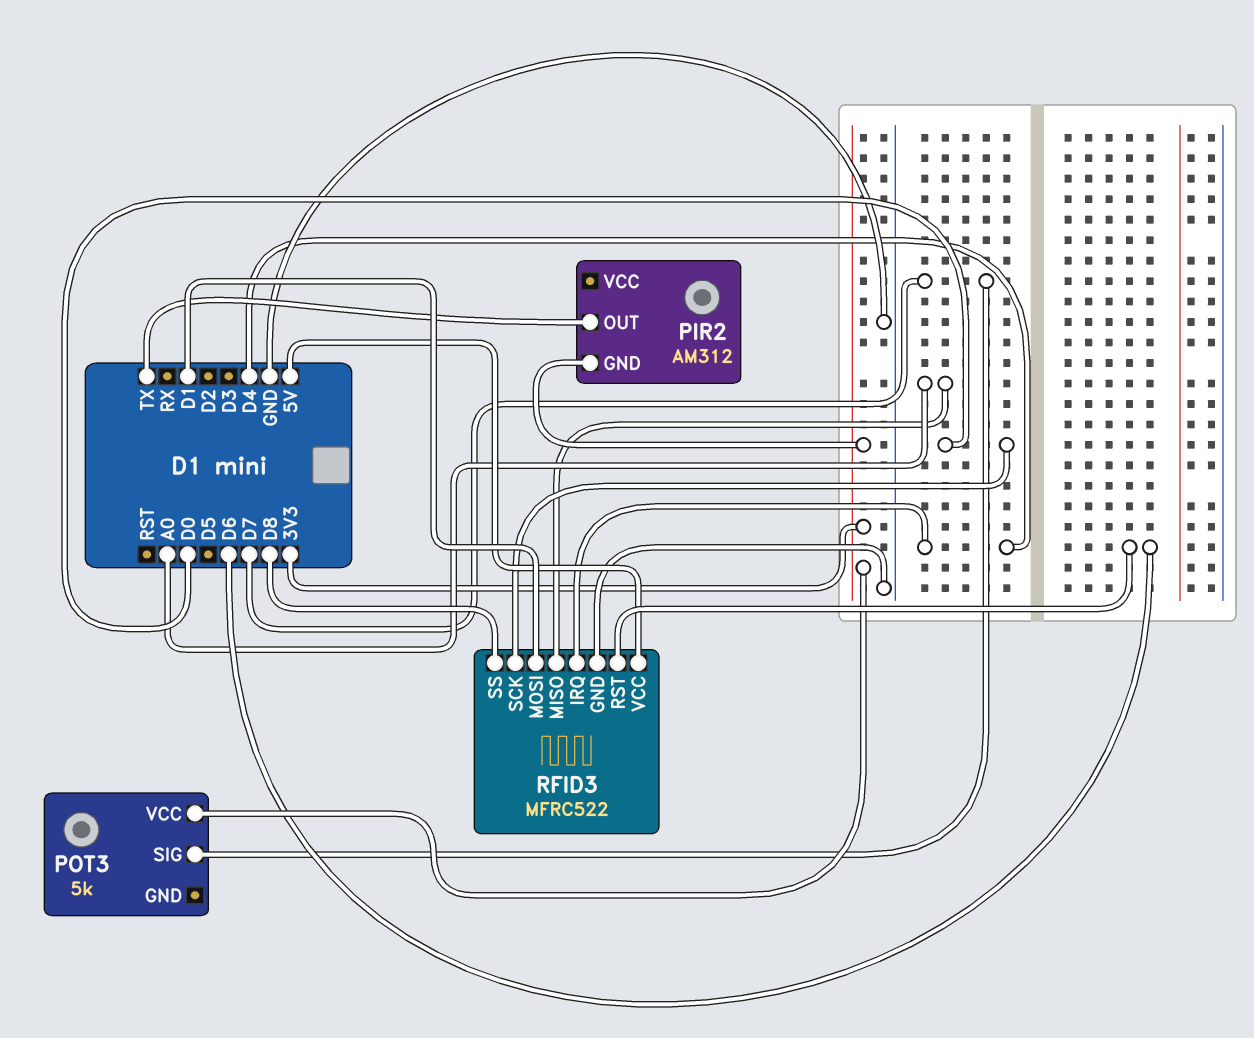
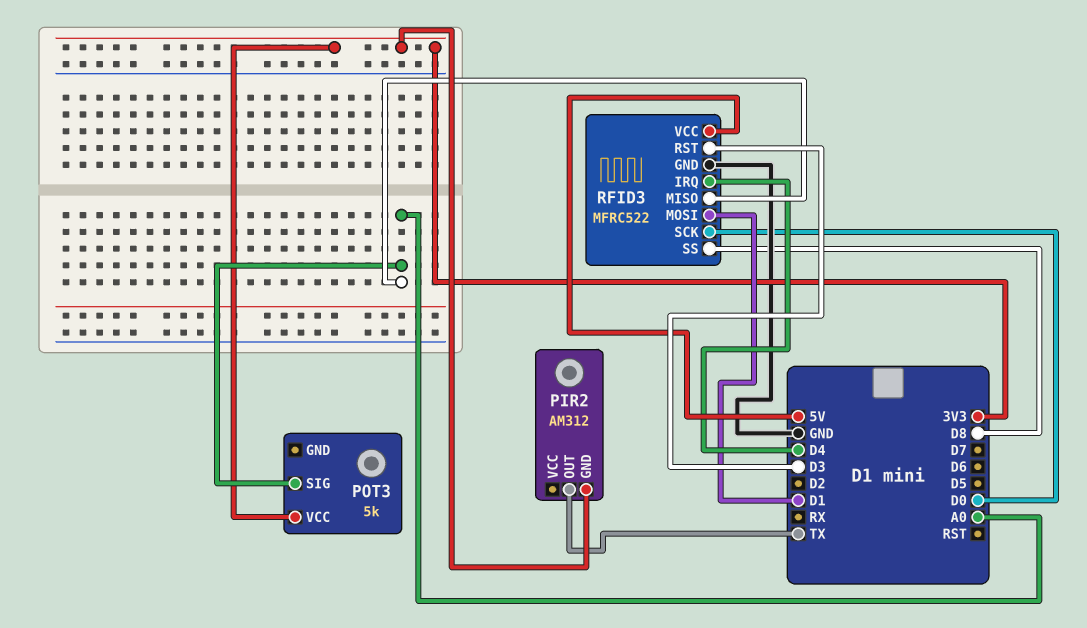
POT3 pin SIG: D7 -> A0
RFID3 pin RST: D6 -> D3

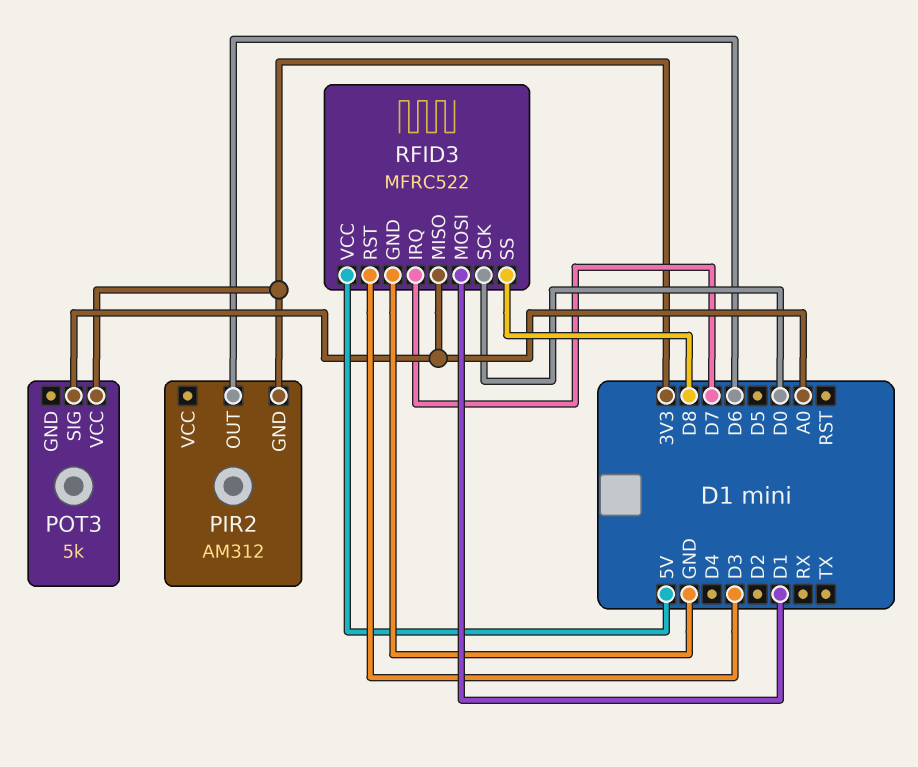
PIR2 pin OUT: TX -> D6
RFID3 pin IRQ: D4 -> D7

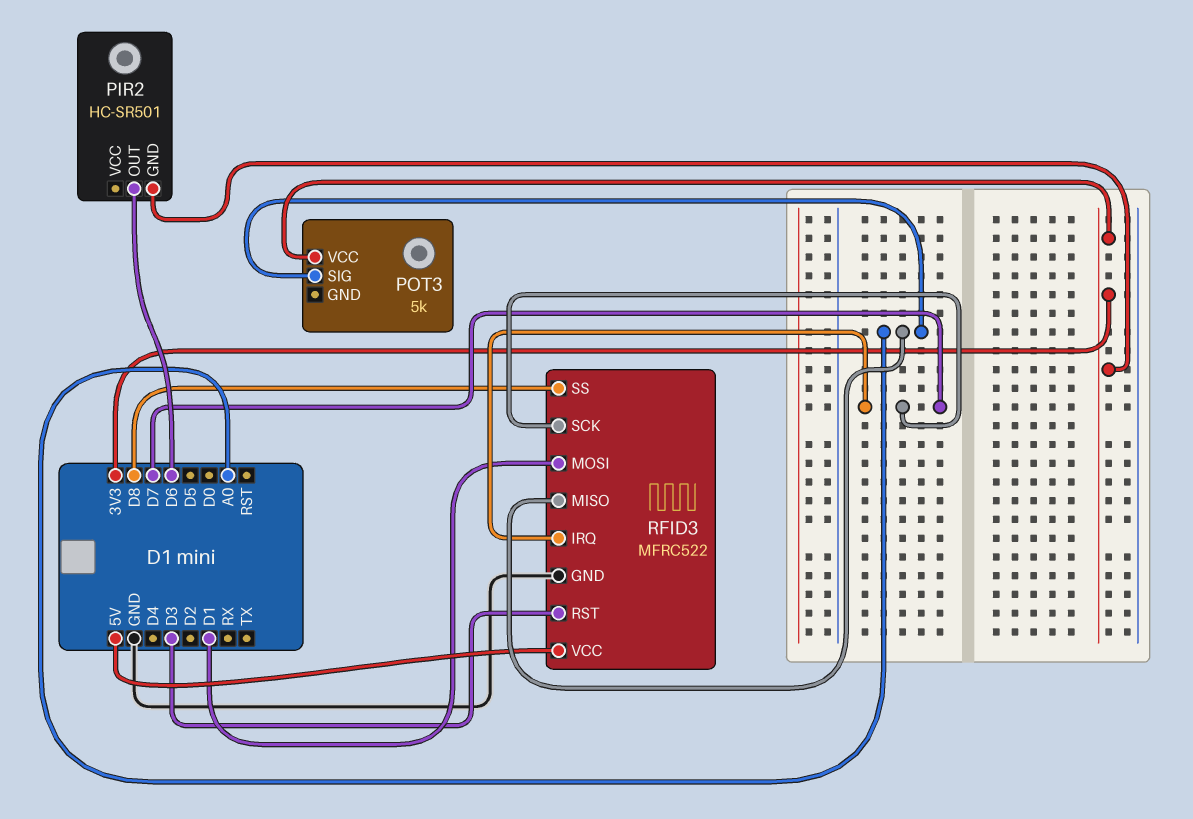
PIR2: AM312 -> HC-SR501
RFID3 pin SCK: D0 -> D7

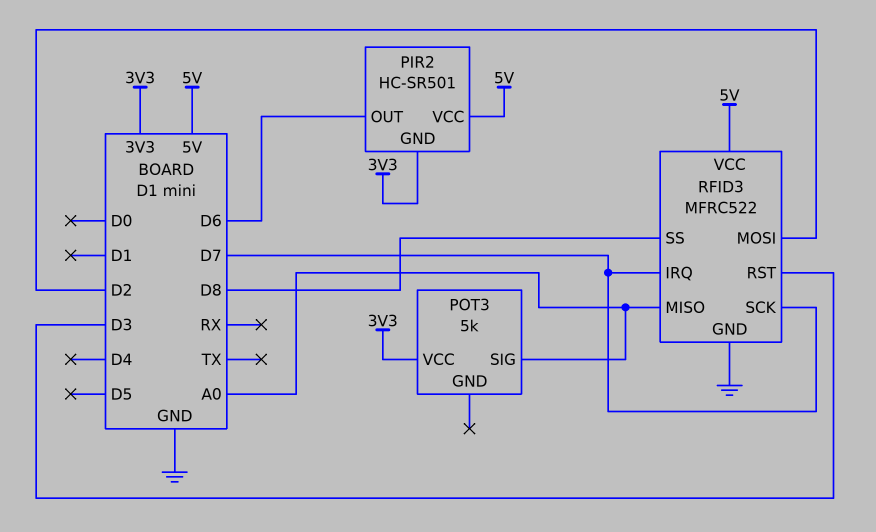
PIR2 pin VCC: none -> 5V
RFID3 pin MOSI: D1 -> D2

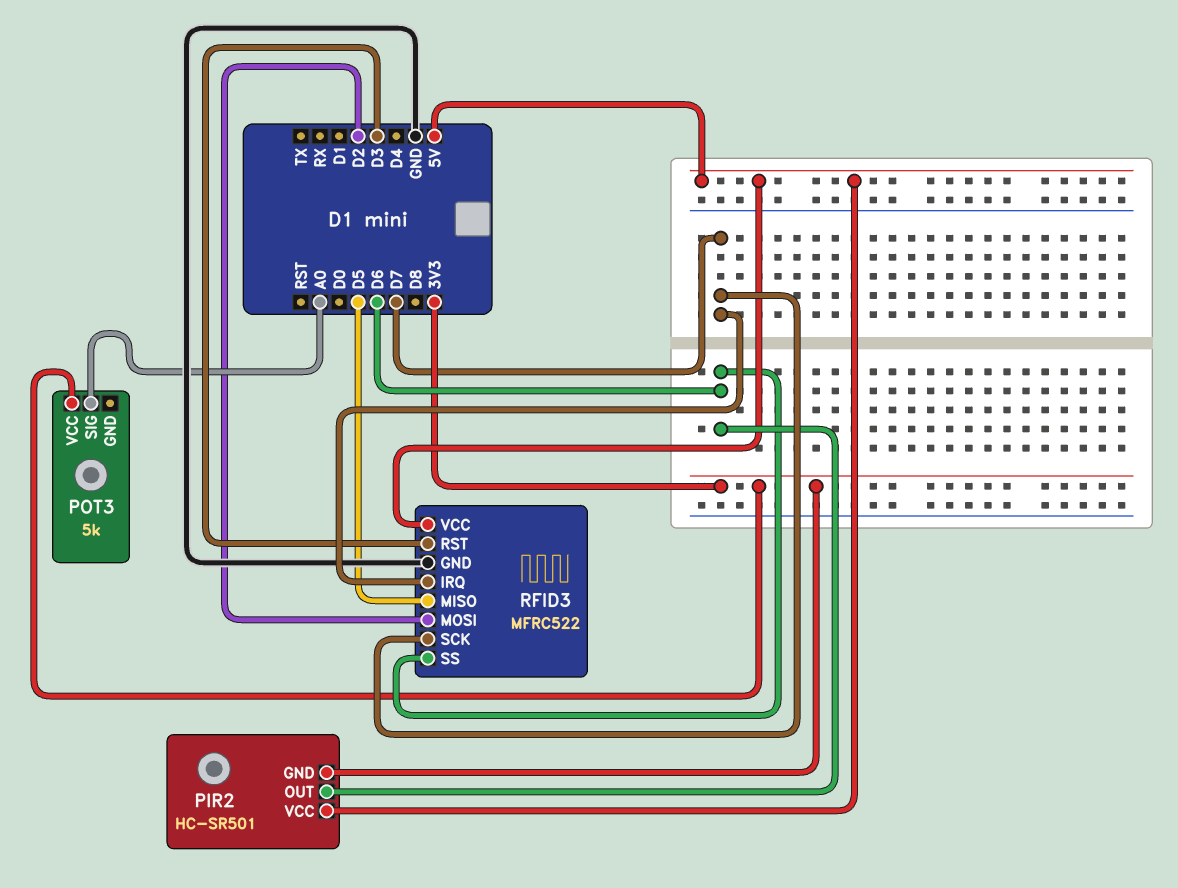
RFID3 pin MISO: A0 -> D5
RFID3 pin SS: D8 -> D6

